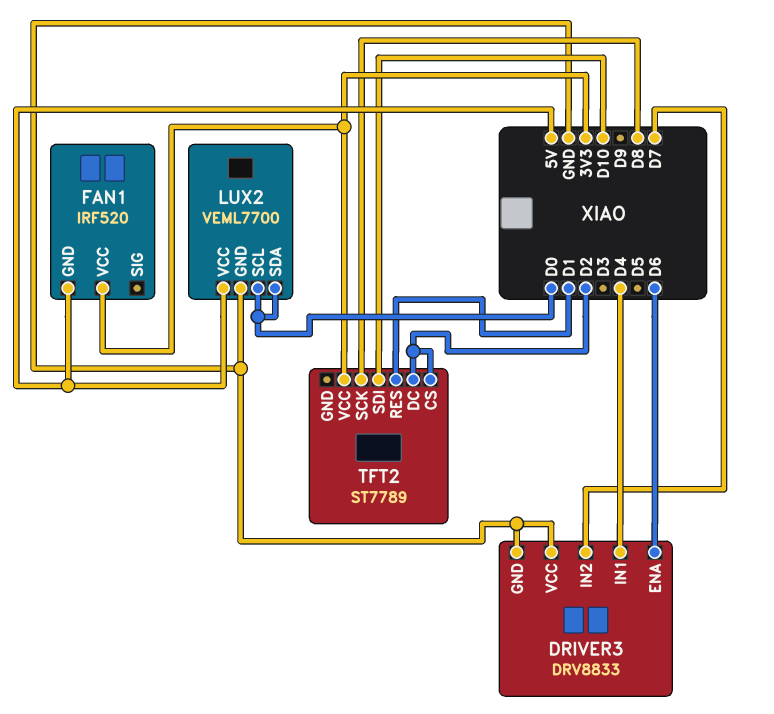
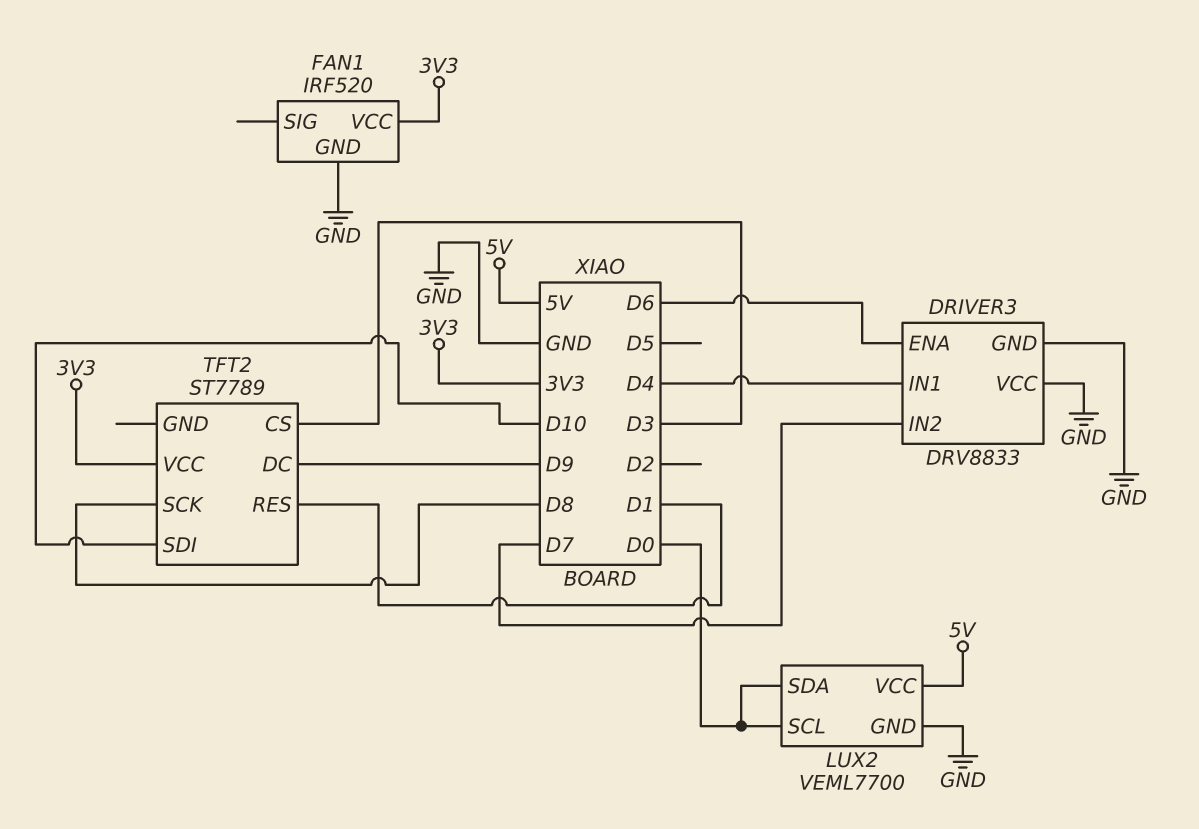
FAN1 pin GND: 5V -> GND
TFT2 pin CS: D2 -> D3
TFT2 pin DC: D2 -> D9

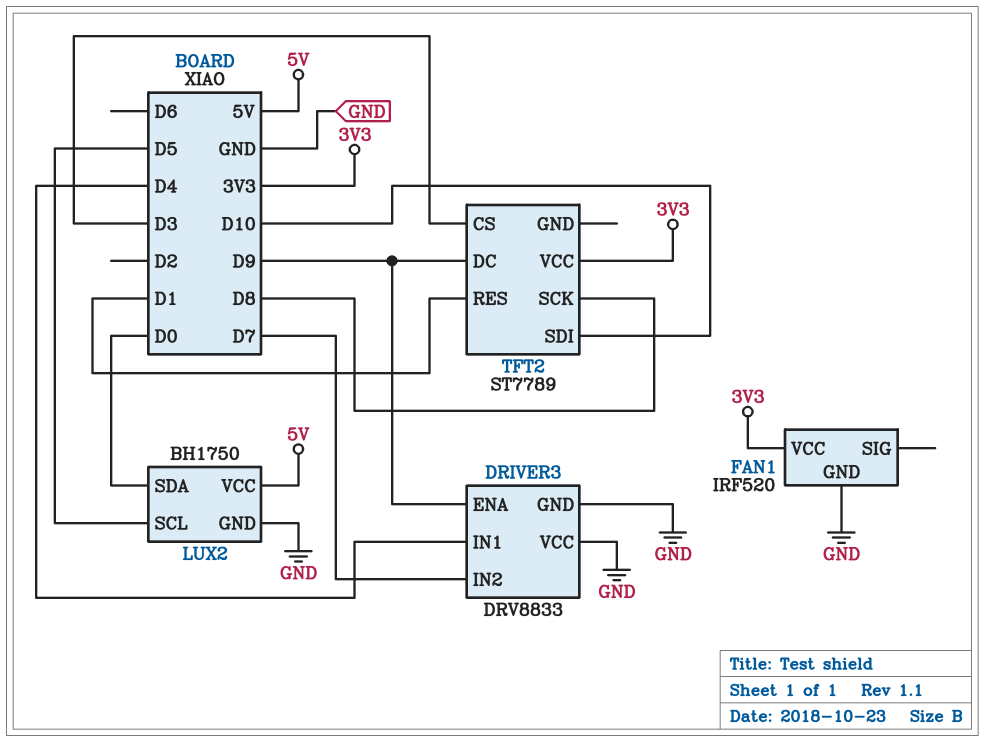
DRIVER3 pin ENA: D6 -> D9
LUX2: VEML7700 -> BH1750
LUX2 pin SCL: D0 -> D5

